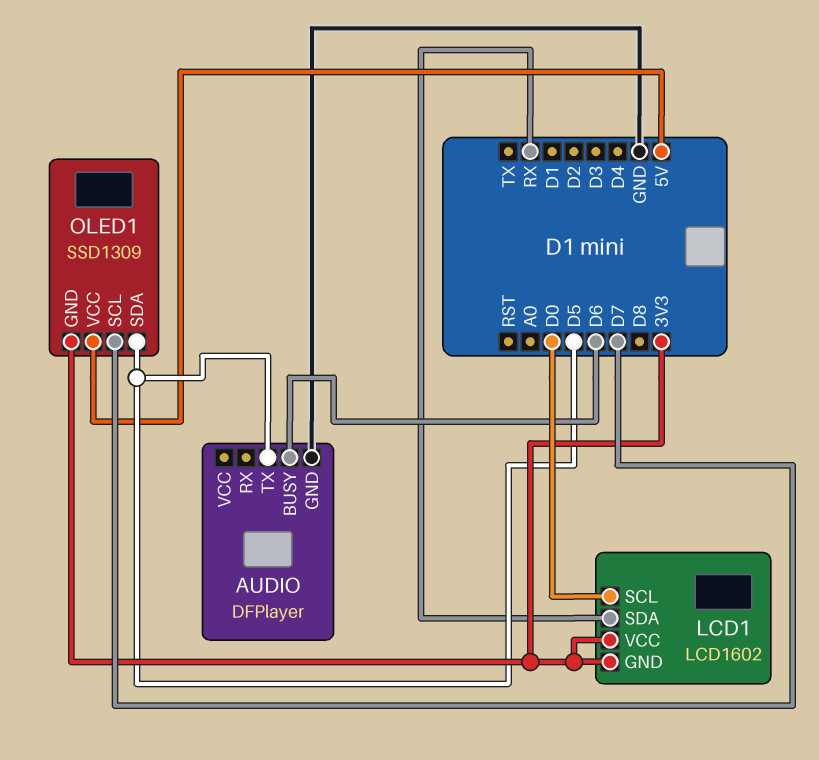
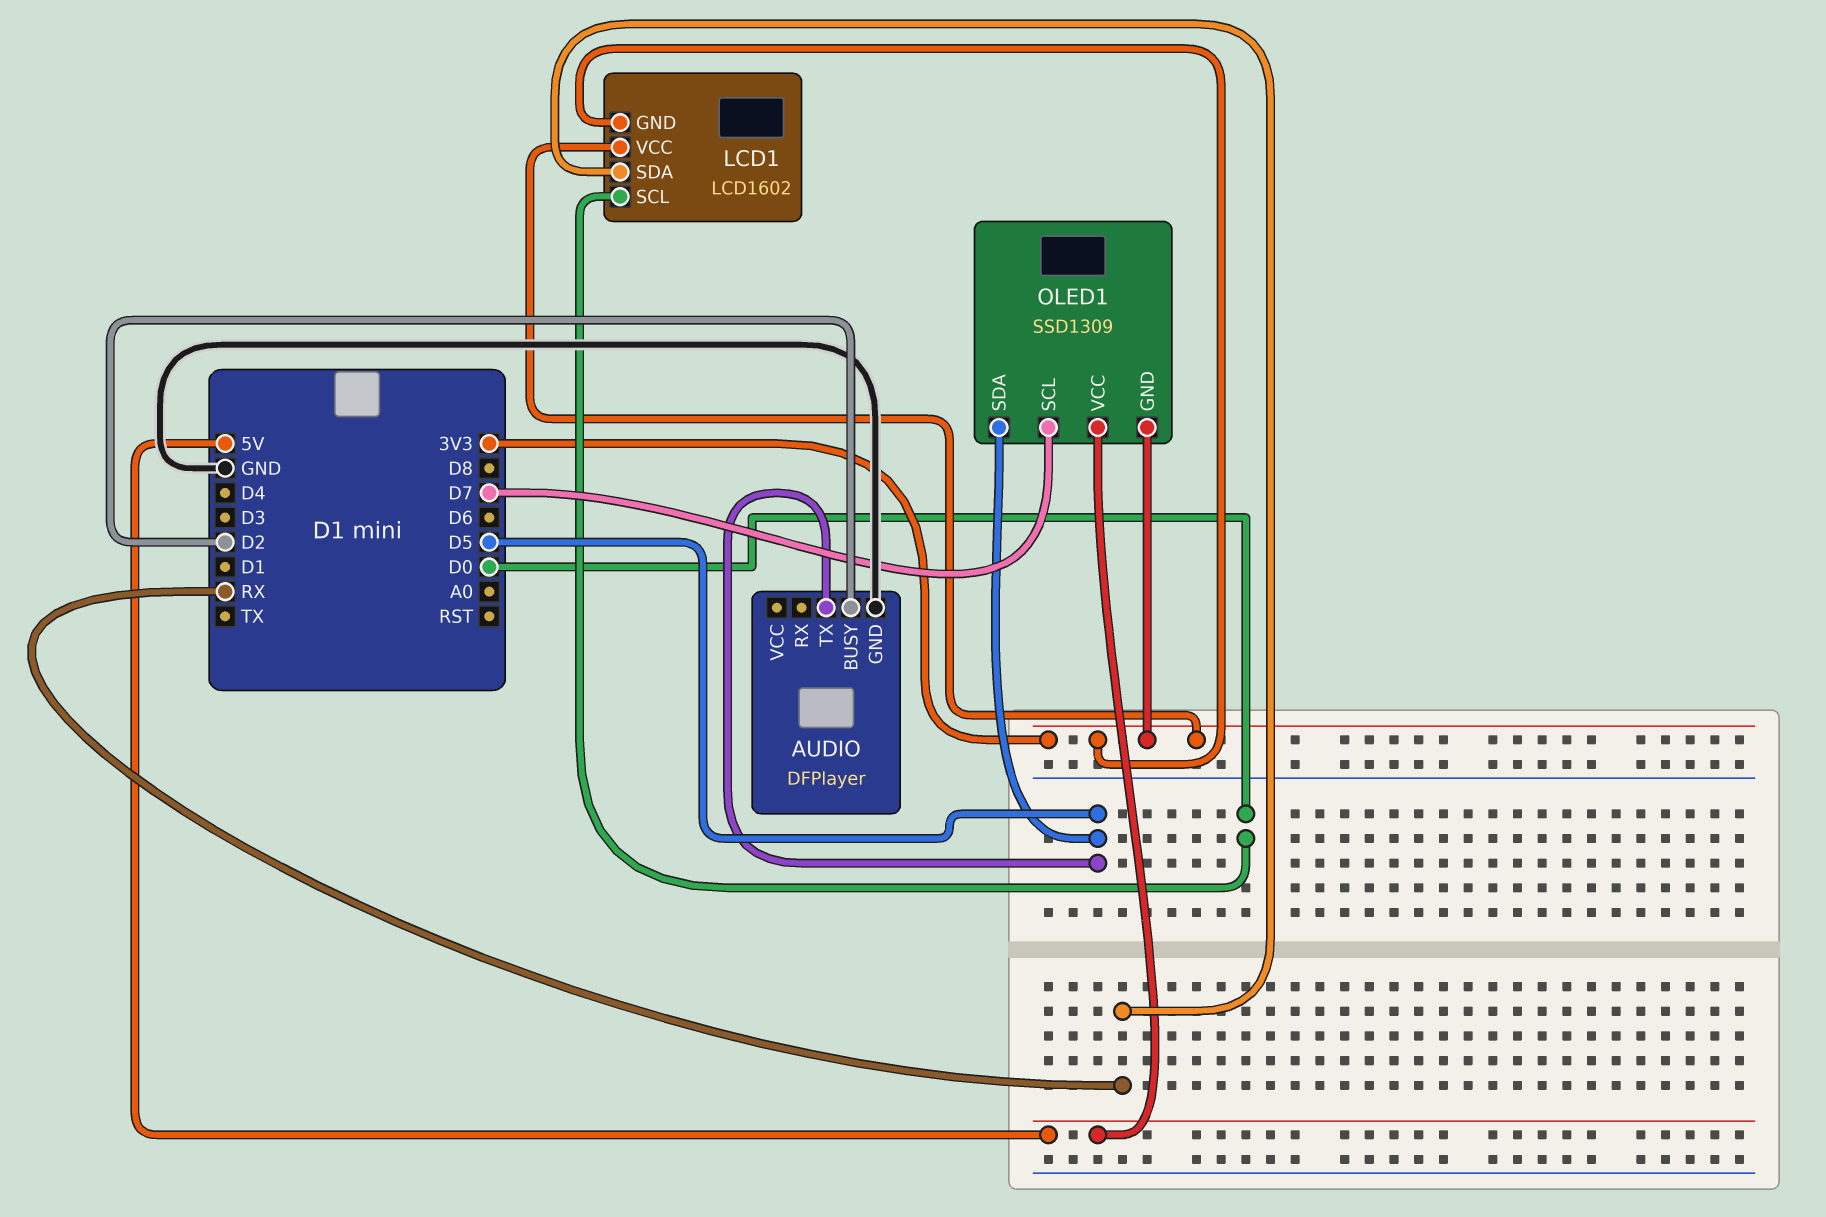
AUDIO pin BUSY: D6 -> D2

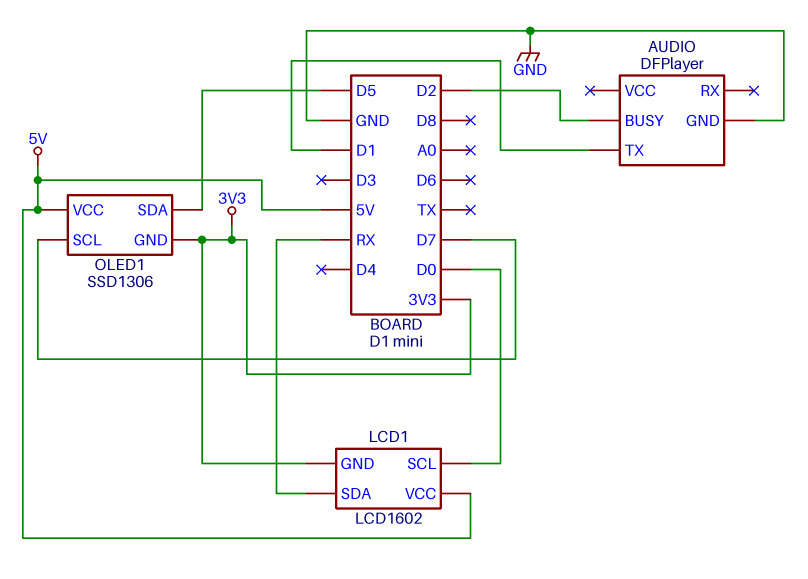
AUDIO pin TX: D5 -> D1
LCD1 pin VCC: 3V3 -> 5V
OLED1: SSD1309 -> SSD1306

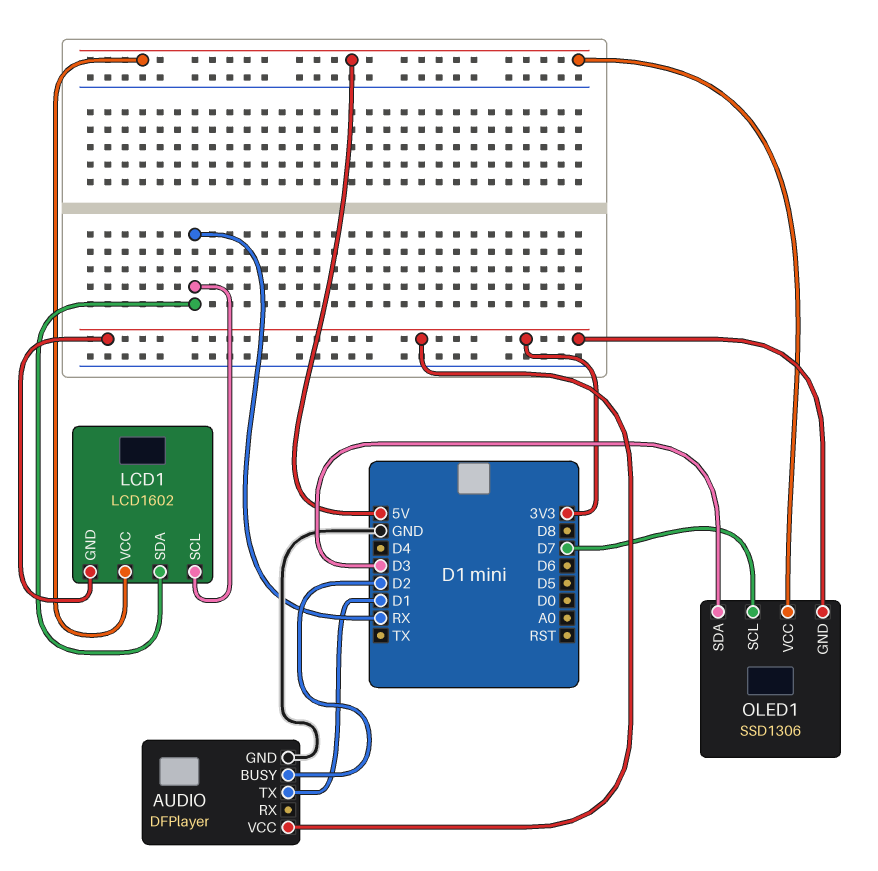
AUDIO pin VCC: none -> 3V3
LCD1 pin SCL: D0 -> RX
OLED1 pin SDA: D5 -> D3

